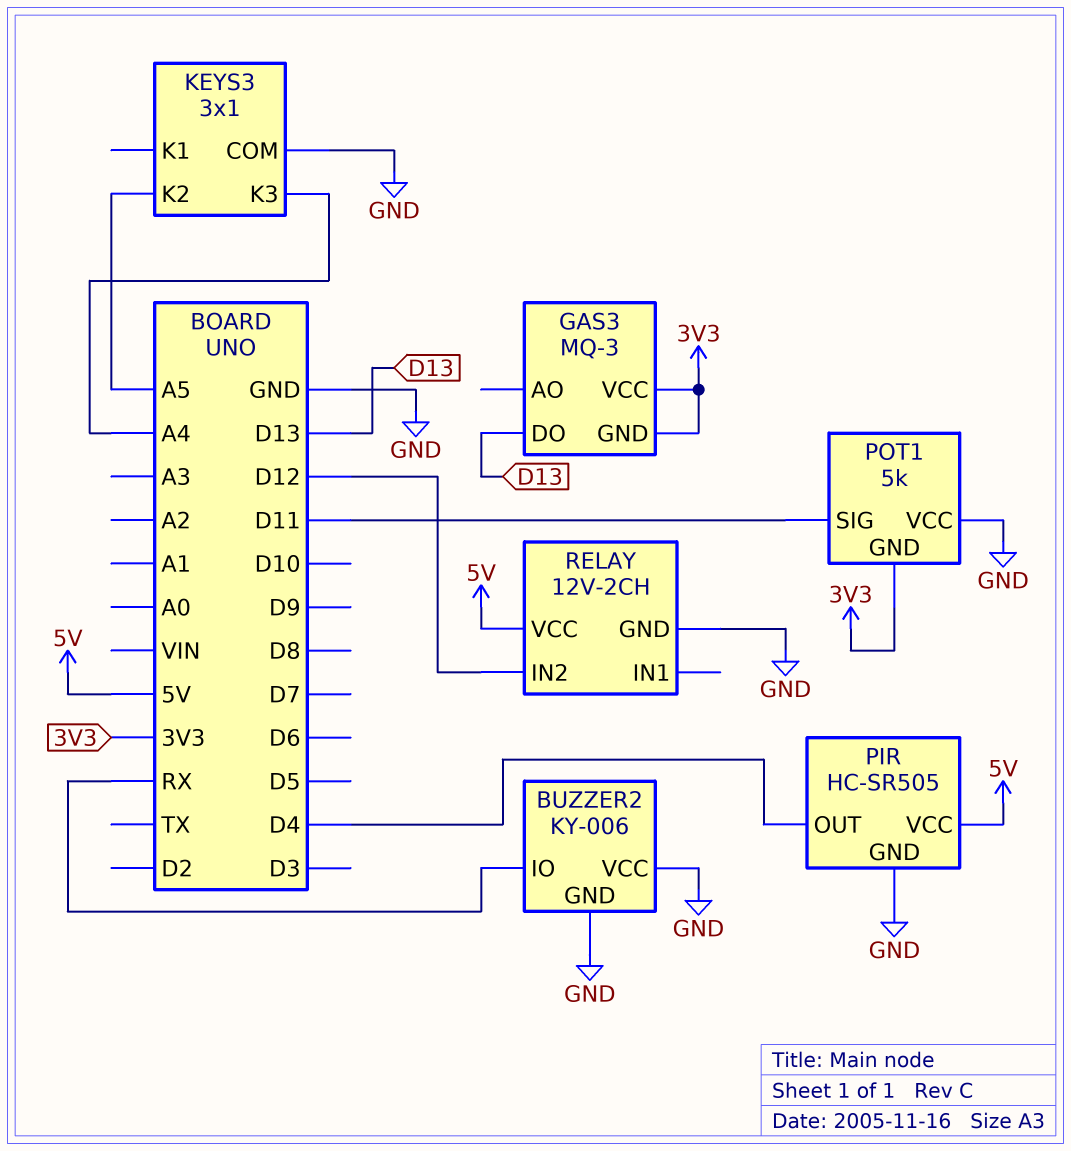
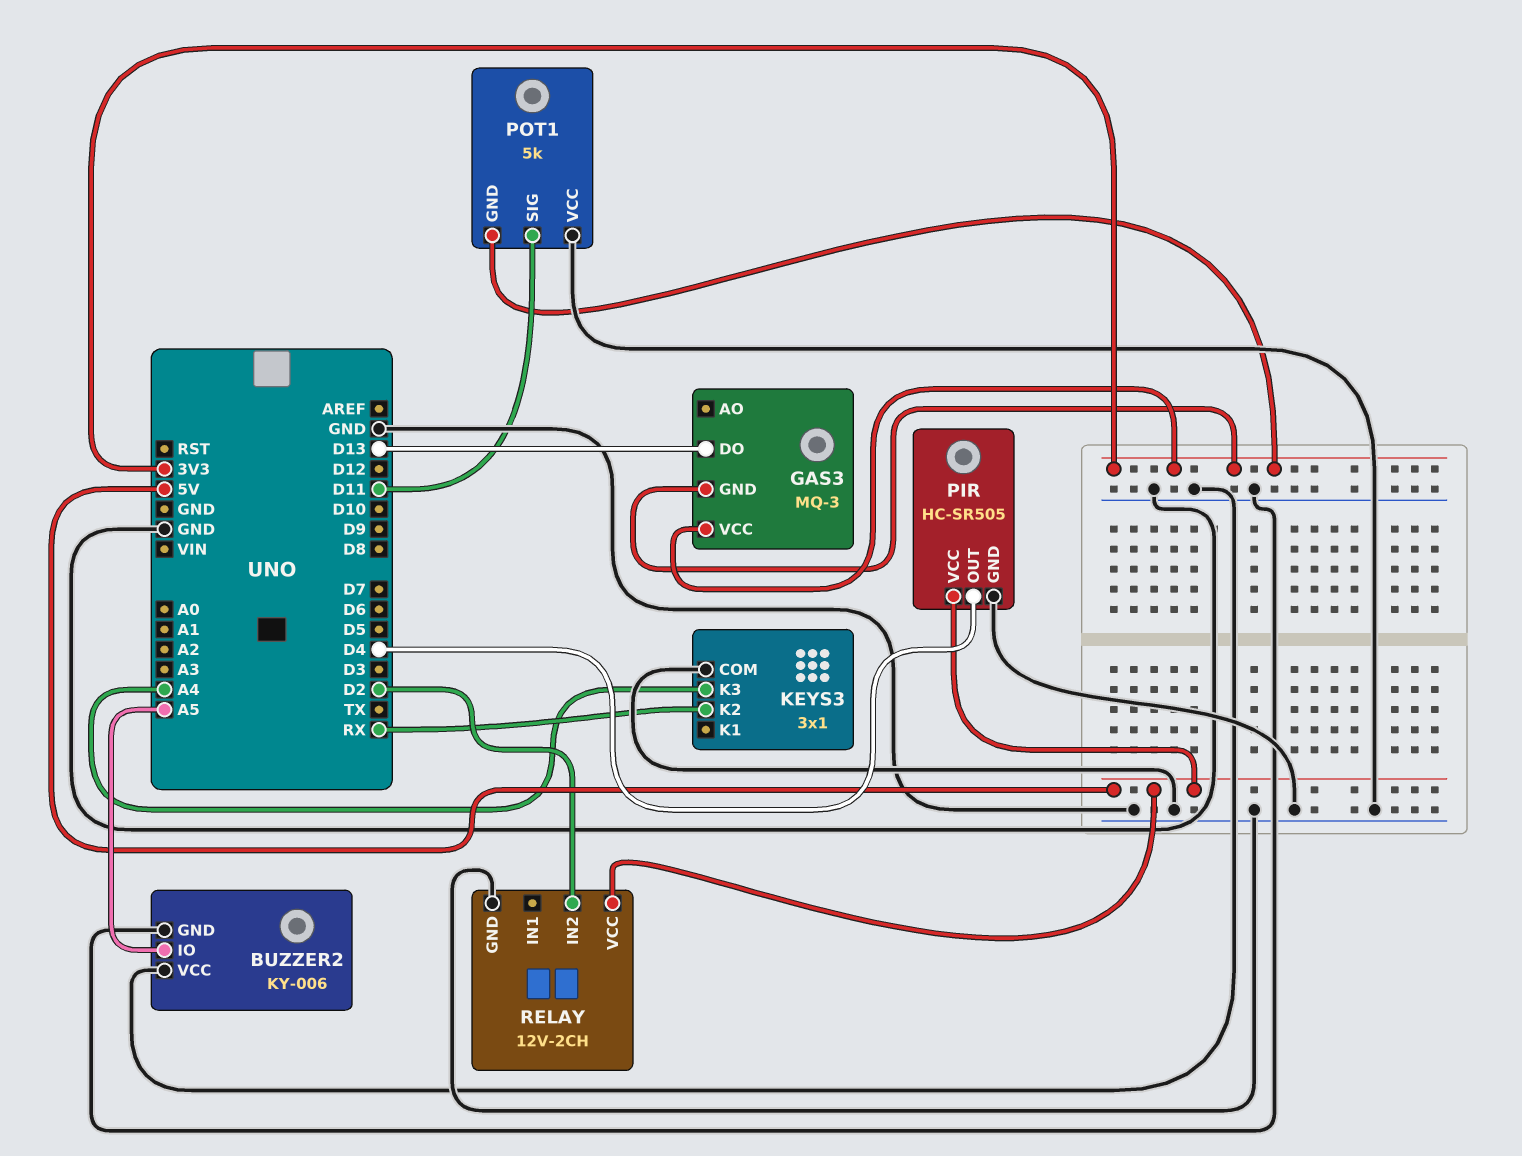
BUZZER2 pin IO: RX -> A5
KEYS3 pin K2: A5 -> RX
RELAY pin IN2: D12 -> D2

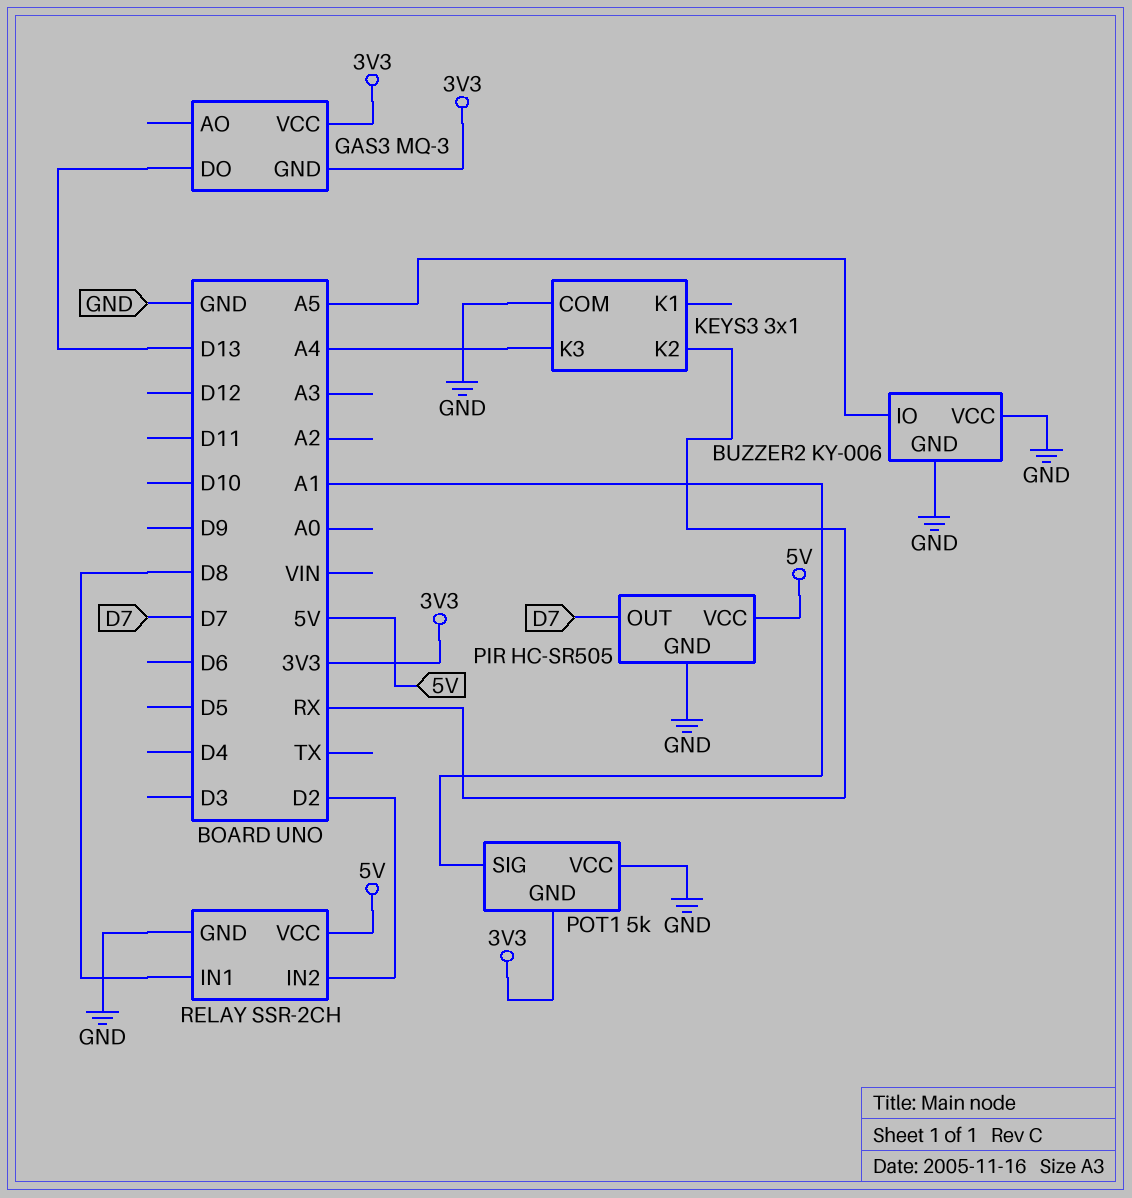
PIR pin OUT: D4 -> D7
POT1 pin SIG: D11 -> A1
RELAY: 12V-2CH -> SSR-2CH
RELAY pin IN1: none -> D8

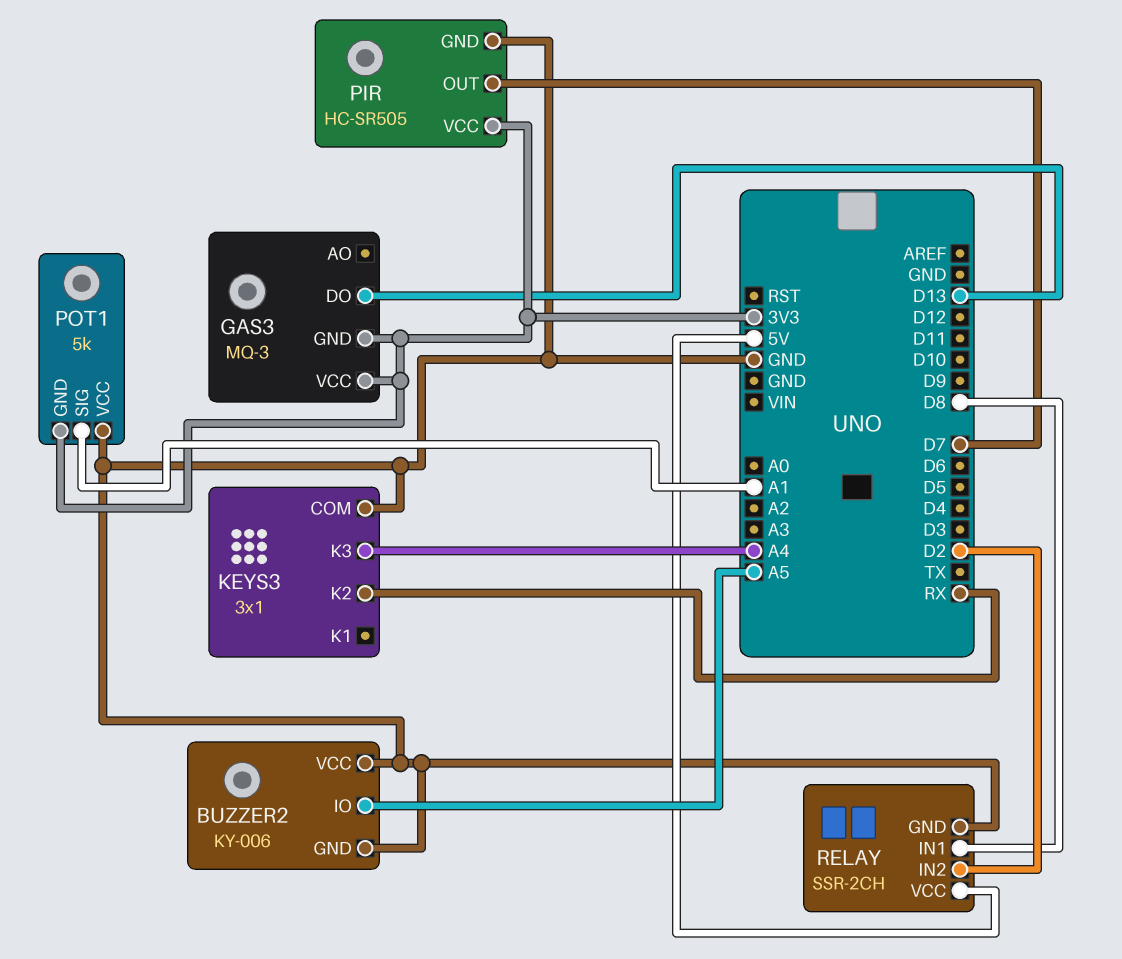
PIR pin VCC: 5V -> 3V3

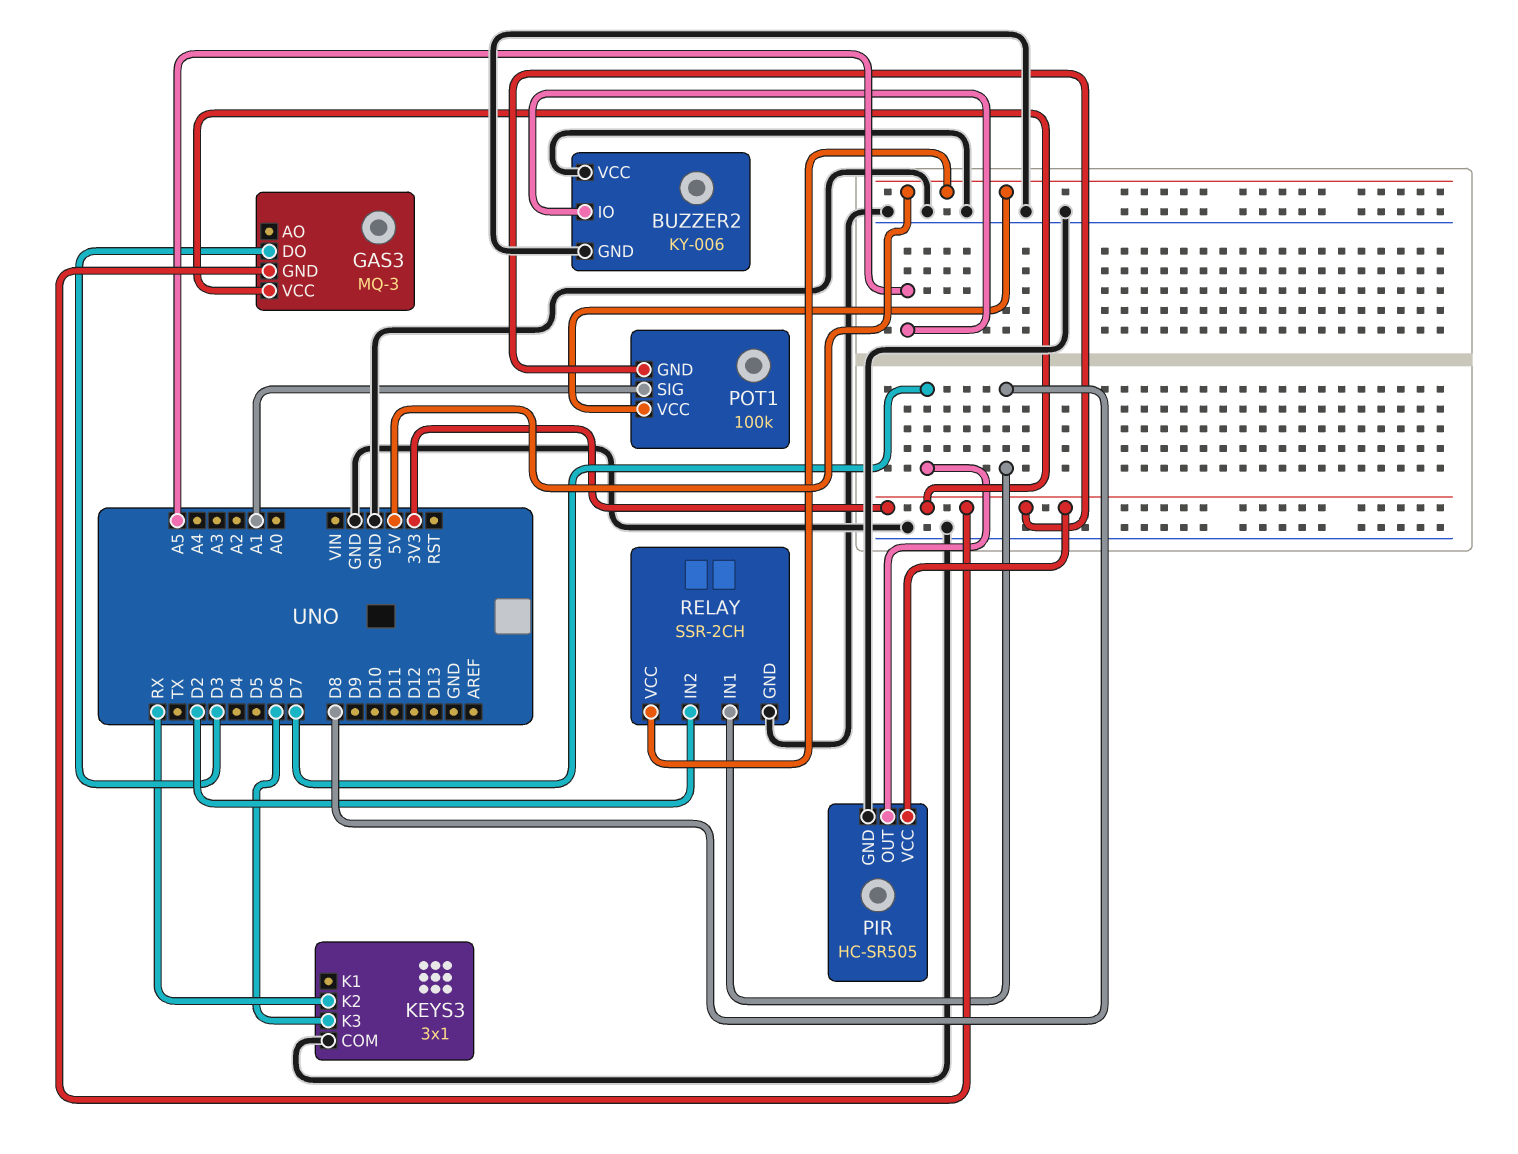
GAS3 pin DO: D13 -> D3
KEYS3 pin K3: A4 -> D6
POT1: 5k -> 100k
POT1 pin VCC: GND -> 5V

